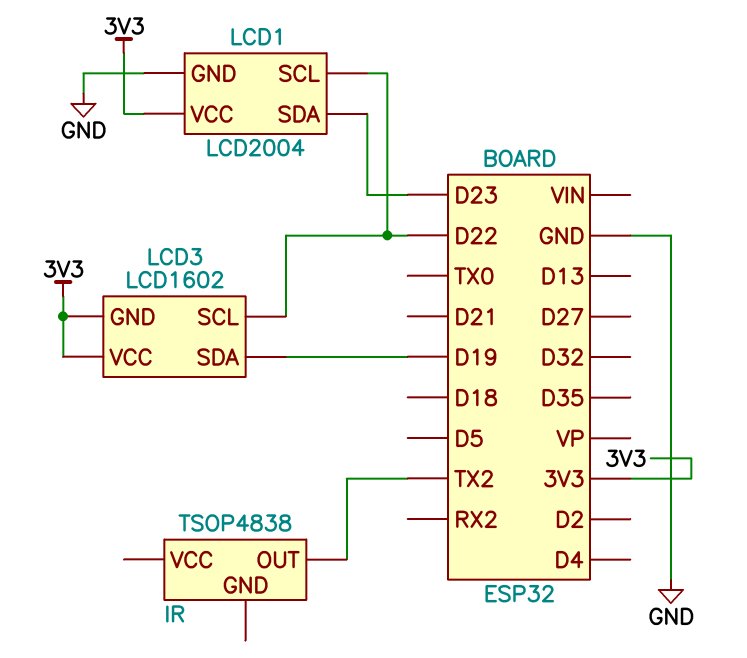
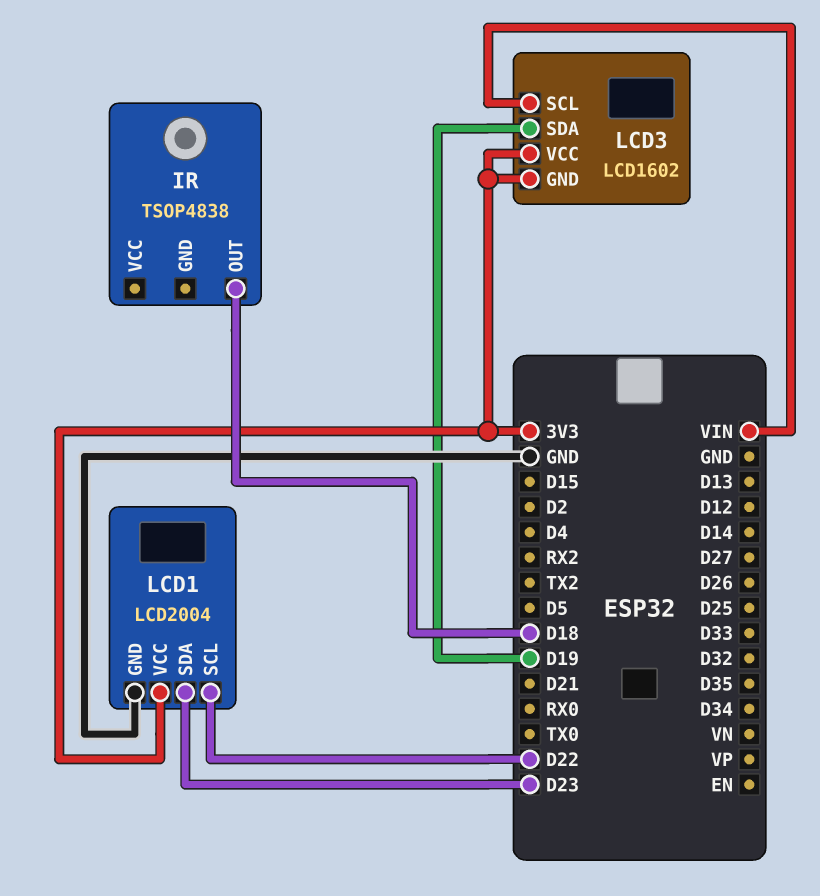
IR pin OUT: TX2 -> D18
LCD3 pin SCL: D22 -> VIN

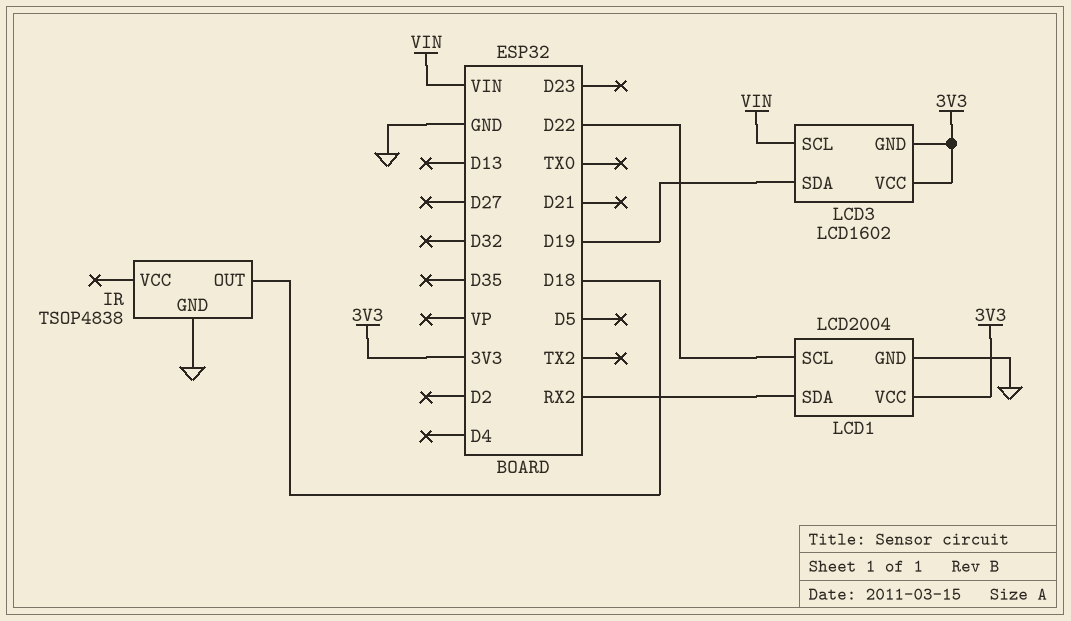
IR pin GND: none -> GND
LCD1 pin SDA: D23 -> RX2

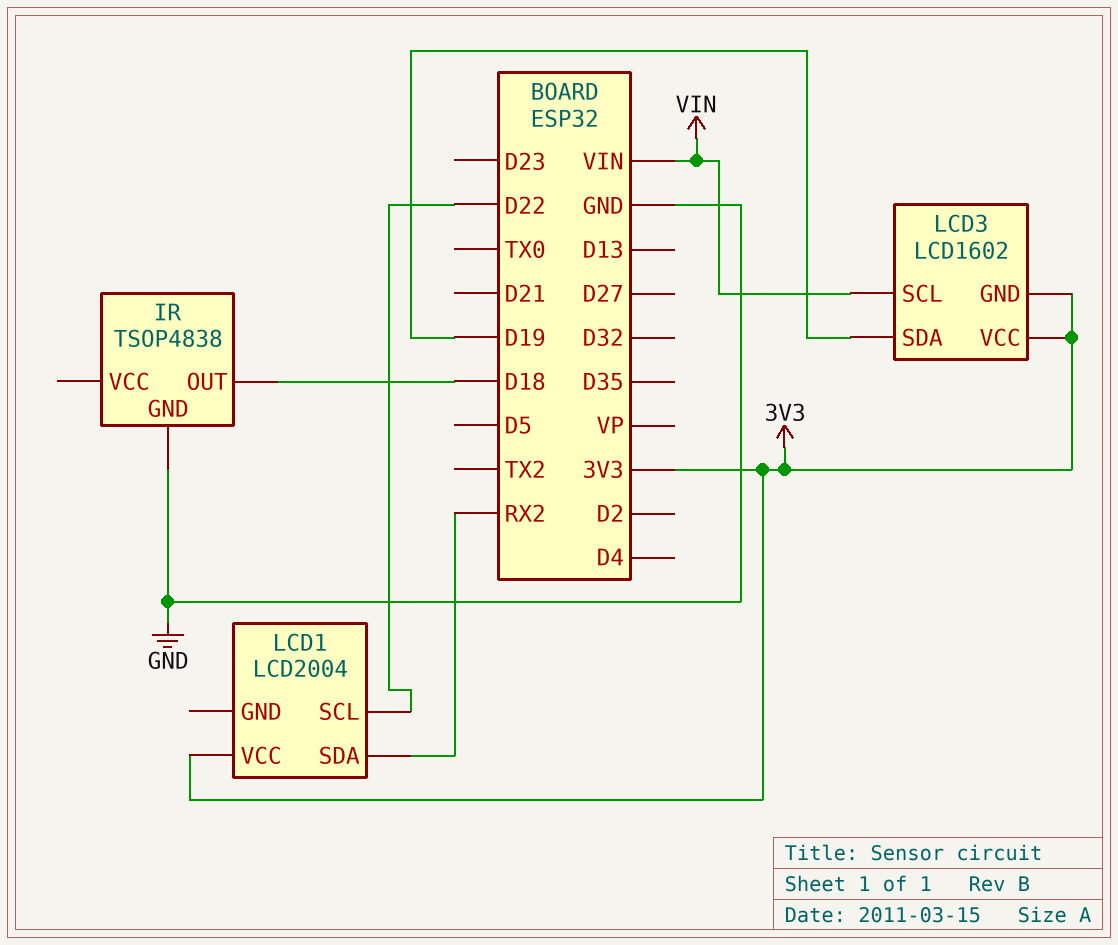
LCD1 pin GND: GND -> none

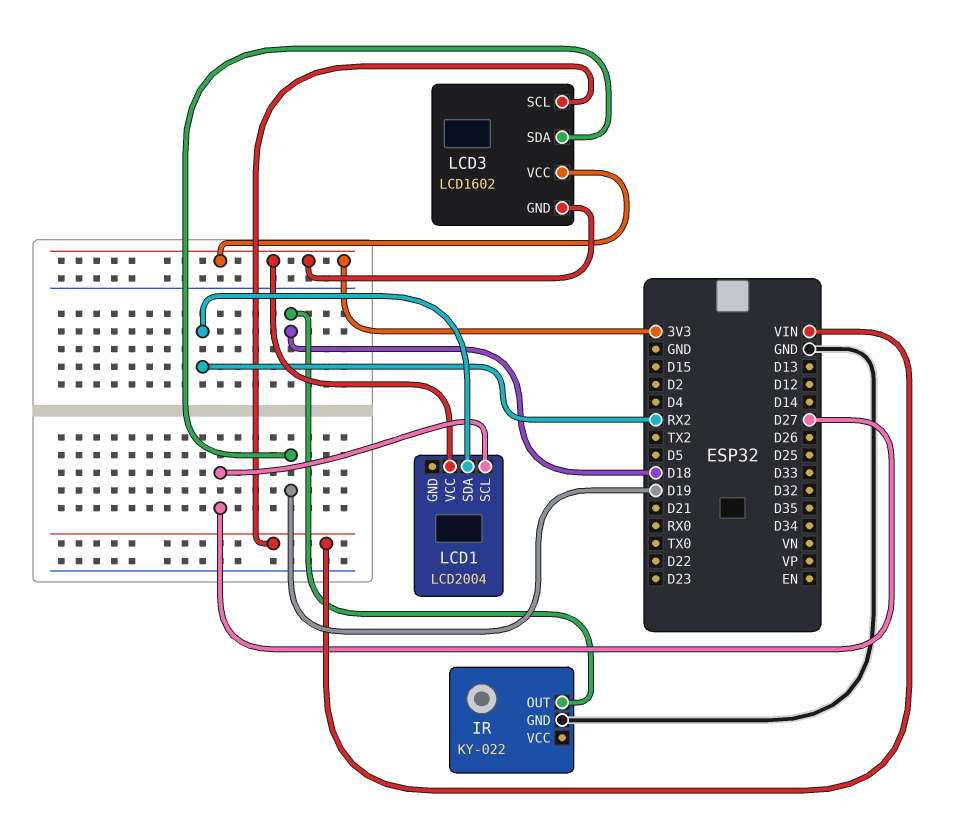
IR: TSOP4838 -> KY-022
LCD1 pin SCL: D22 -> D27

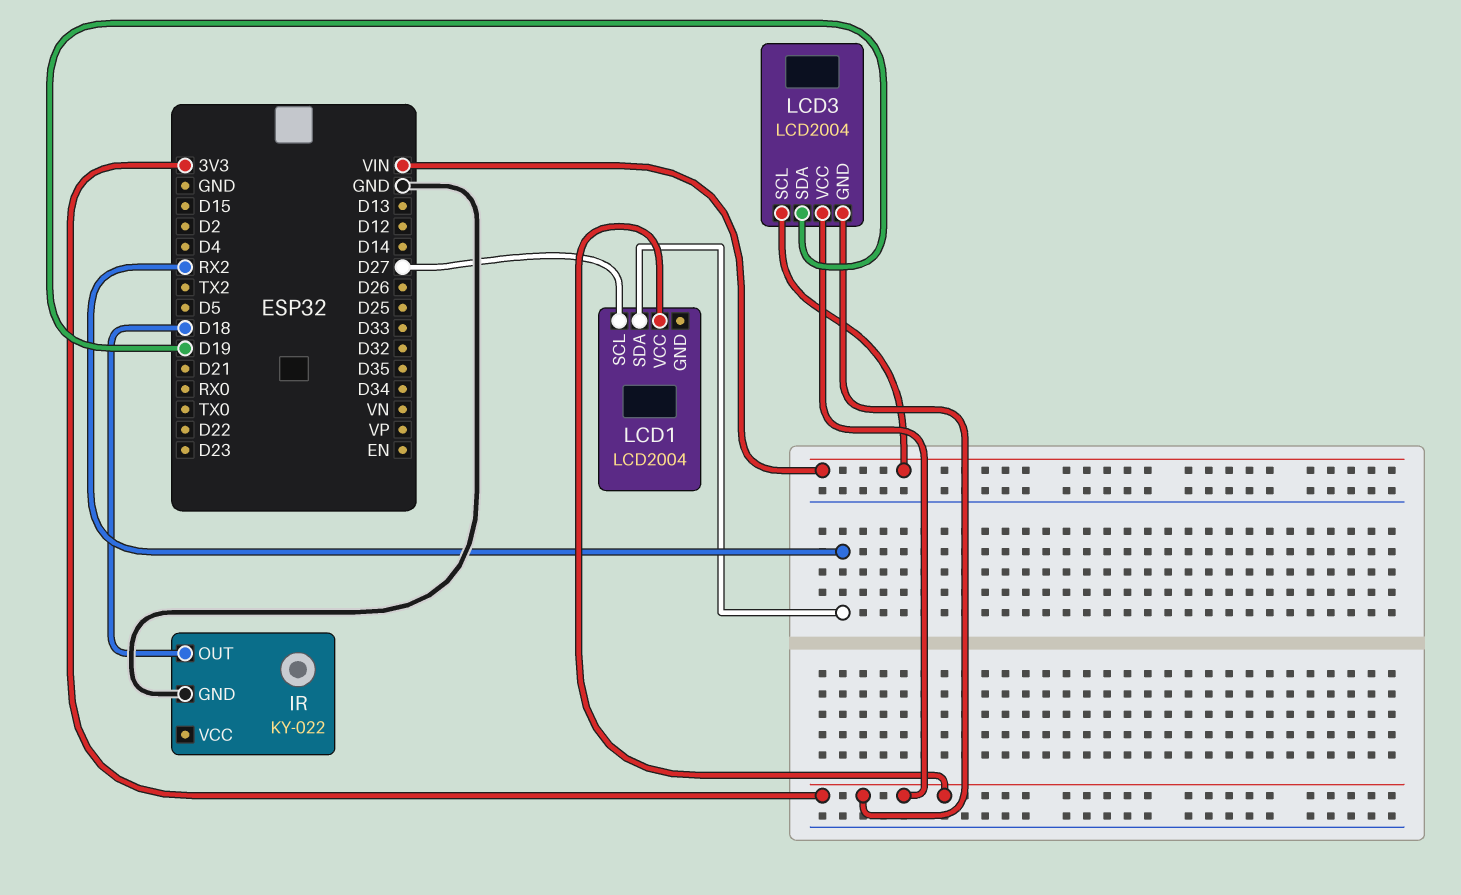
LCD3: LCD1602 -> LCD2004

